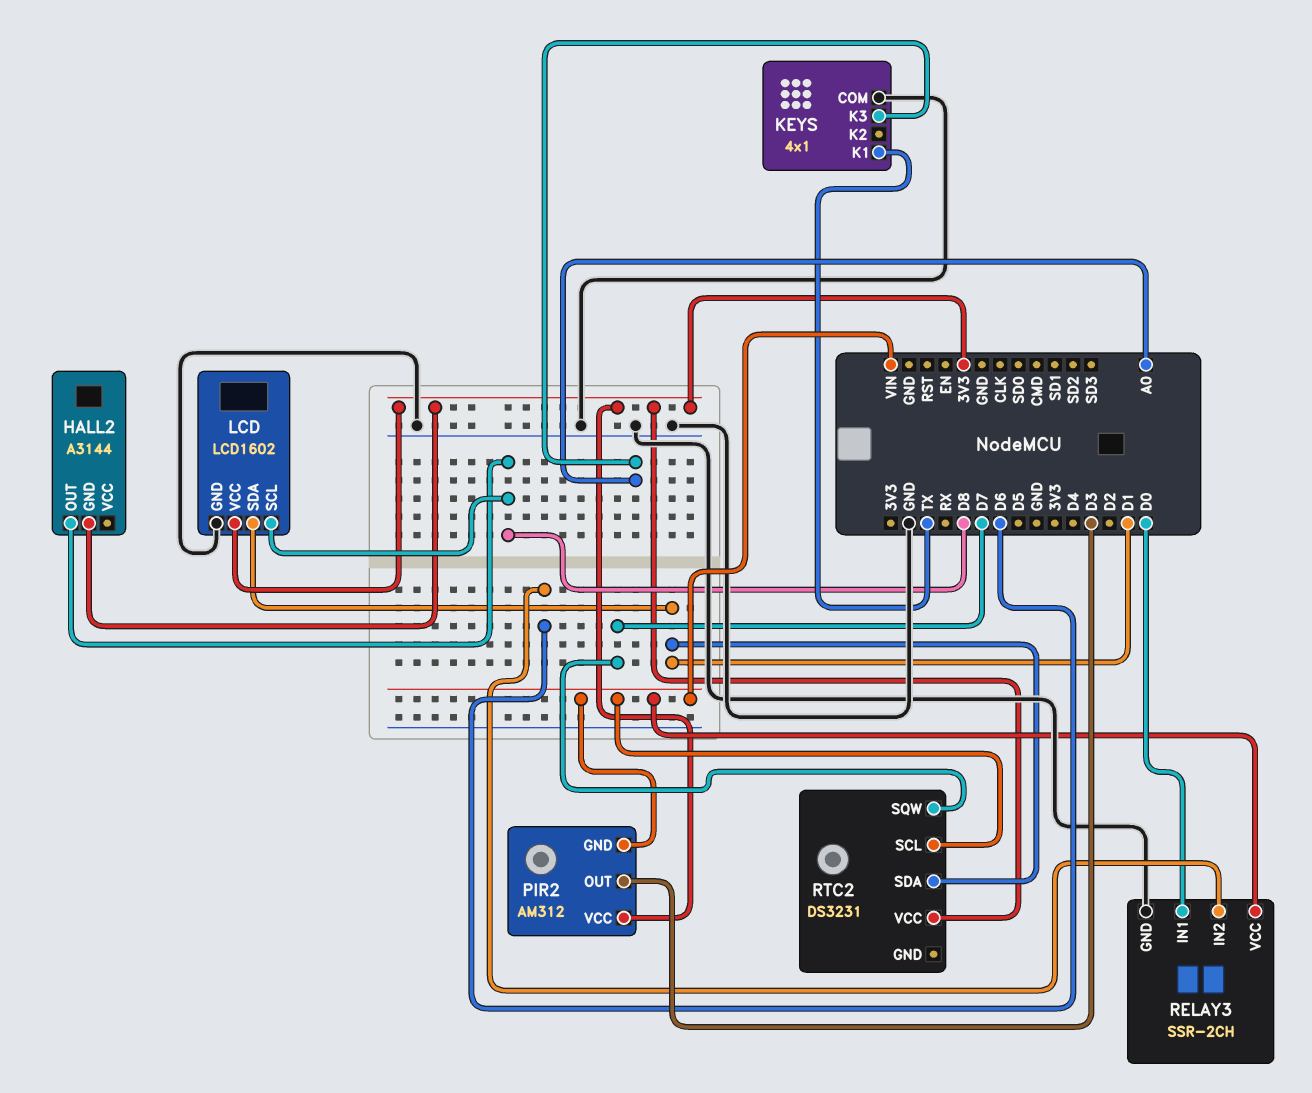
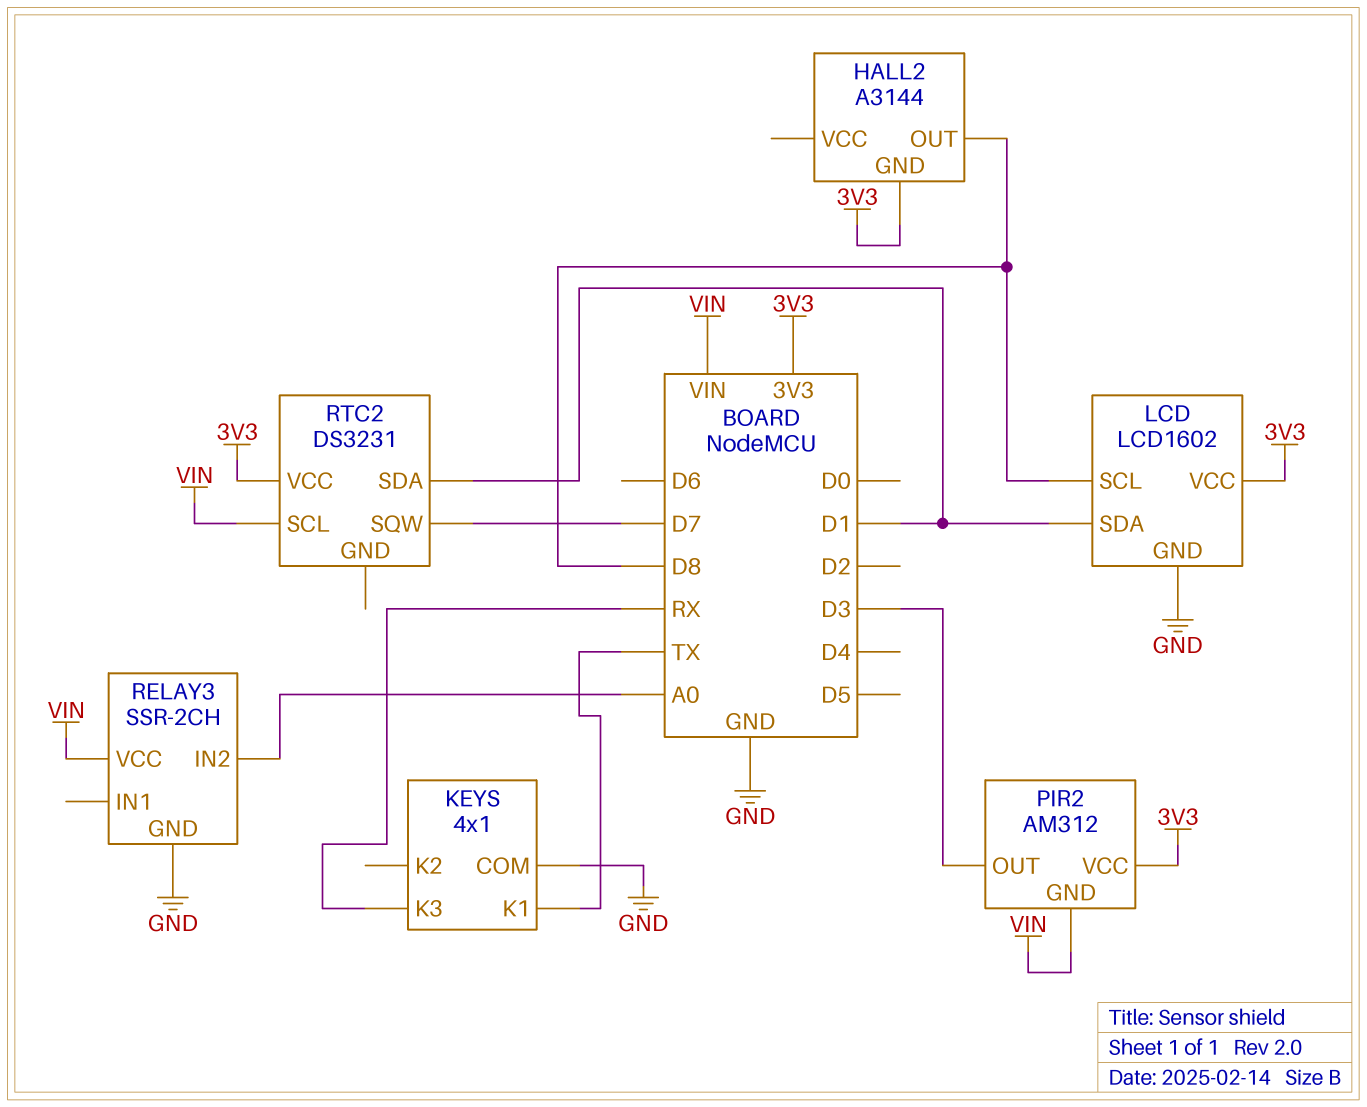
KEYS pin K3: A0 -> RX
RELAY3 pin IN1: D0 -> none
RELAY3 pin IN2: D6 -> A0

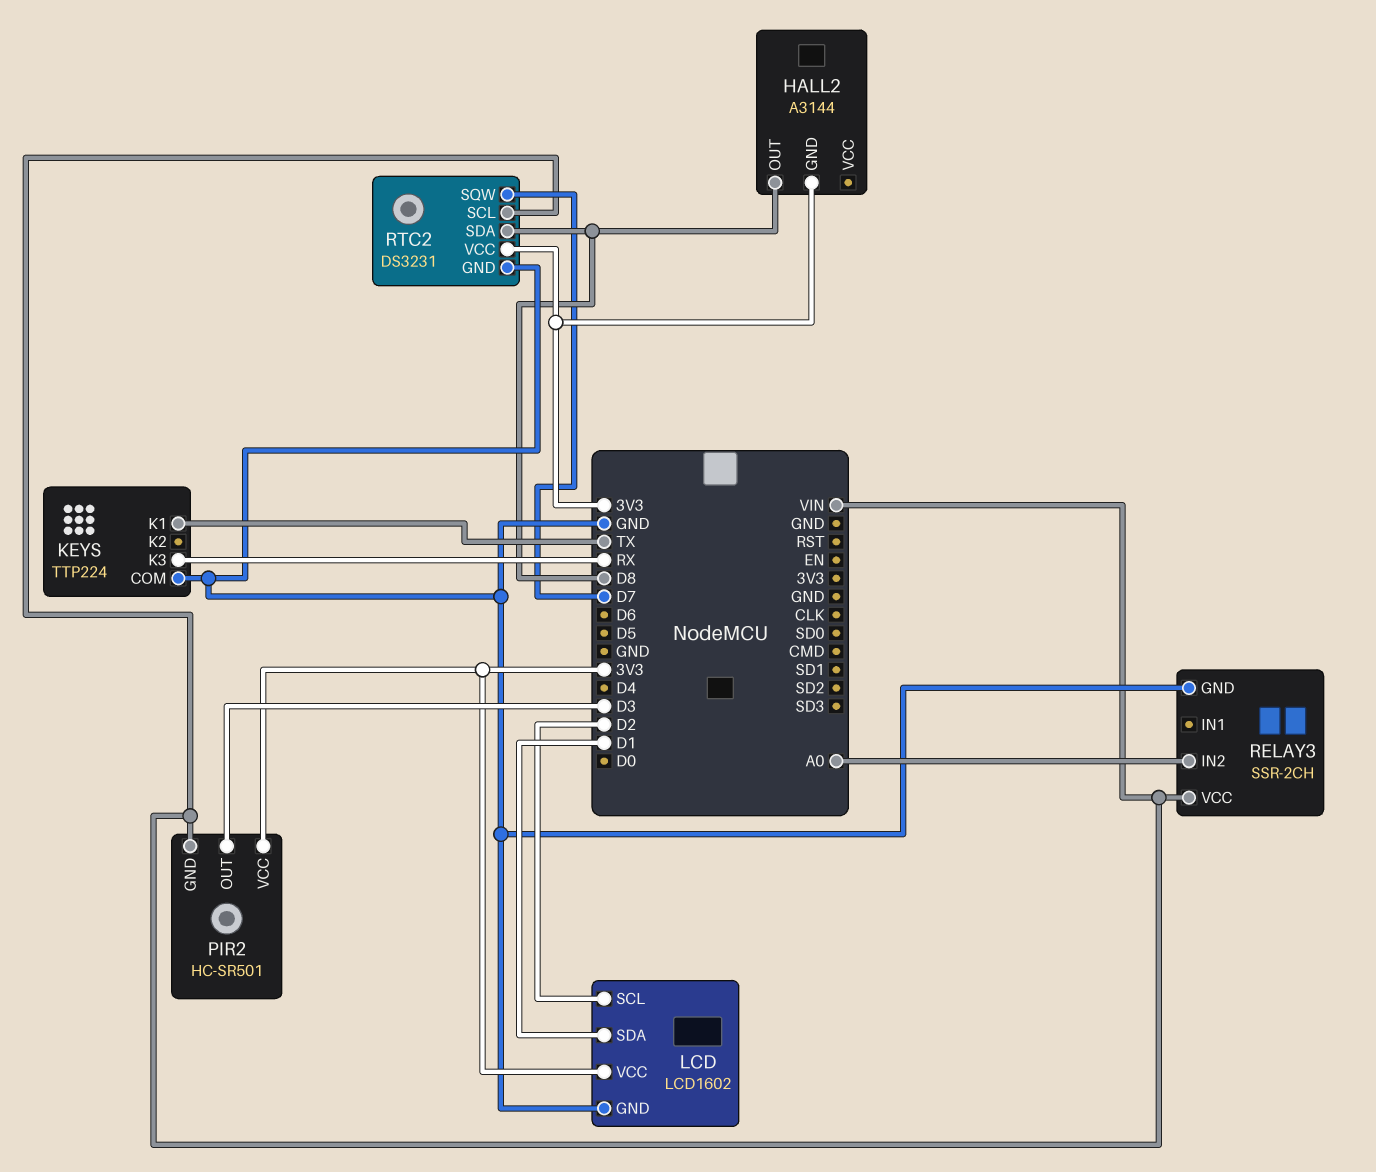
KEYS: 4x1 -> TTP224
LCD pin SCL: D8 -> D2
PIR2: AM312 -> HC-SR501
RTC2 pin GND: none -> GND
RTC2 pin SDA: D1 -> D8

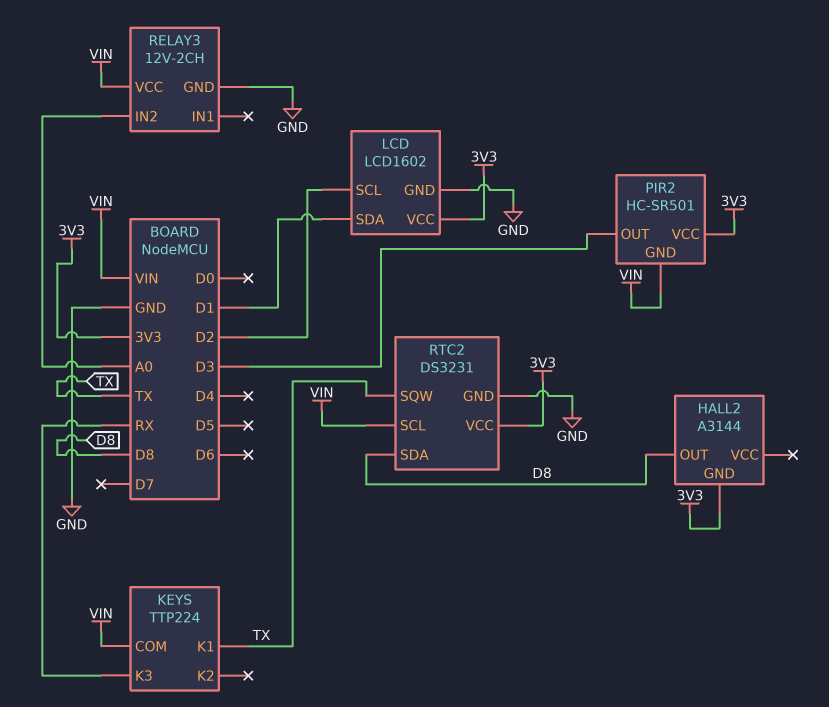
KEYS pin COM: GND -> VIN
RELAY3: SSR-2CH -> 12V-2CH
RTC2 pin SQW: D7 -> TX

